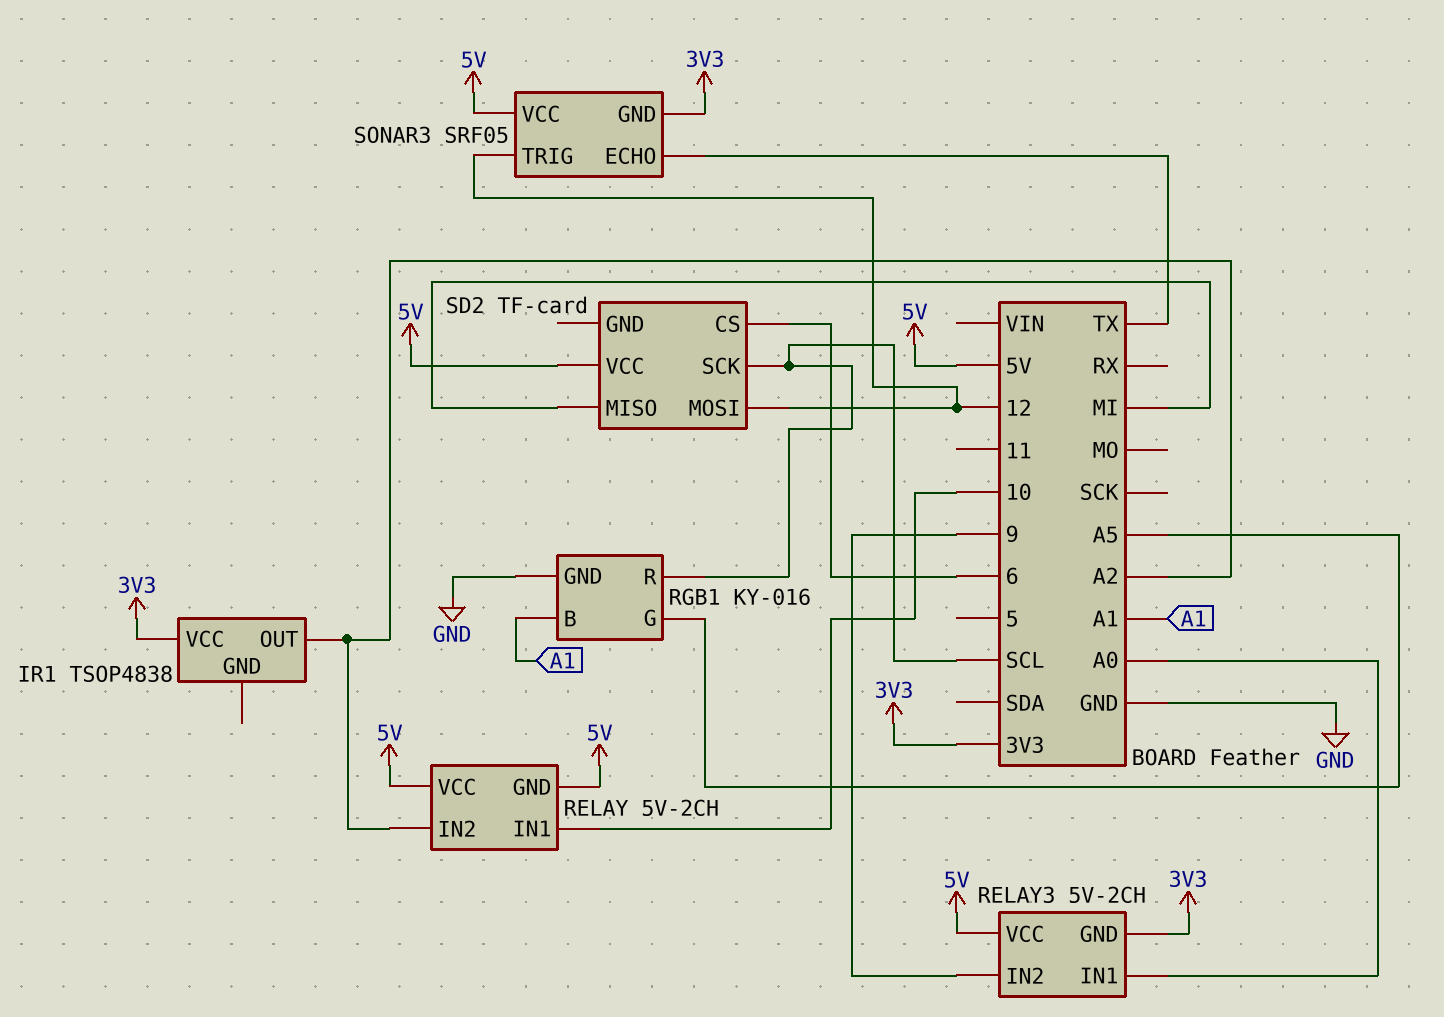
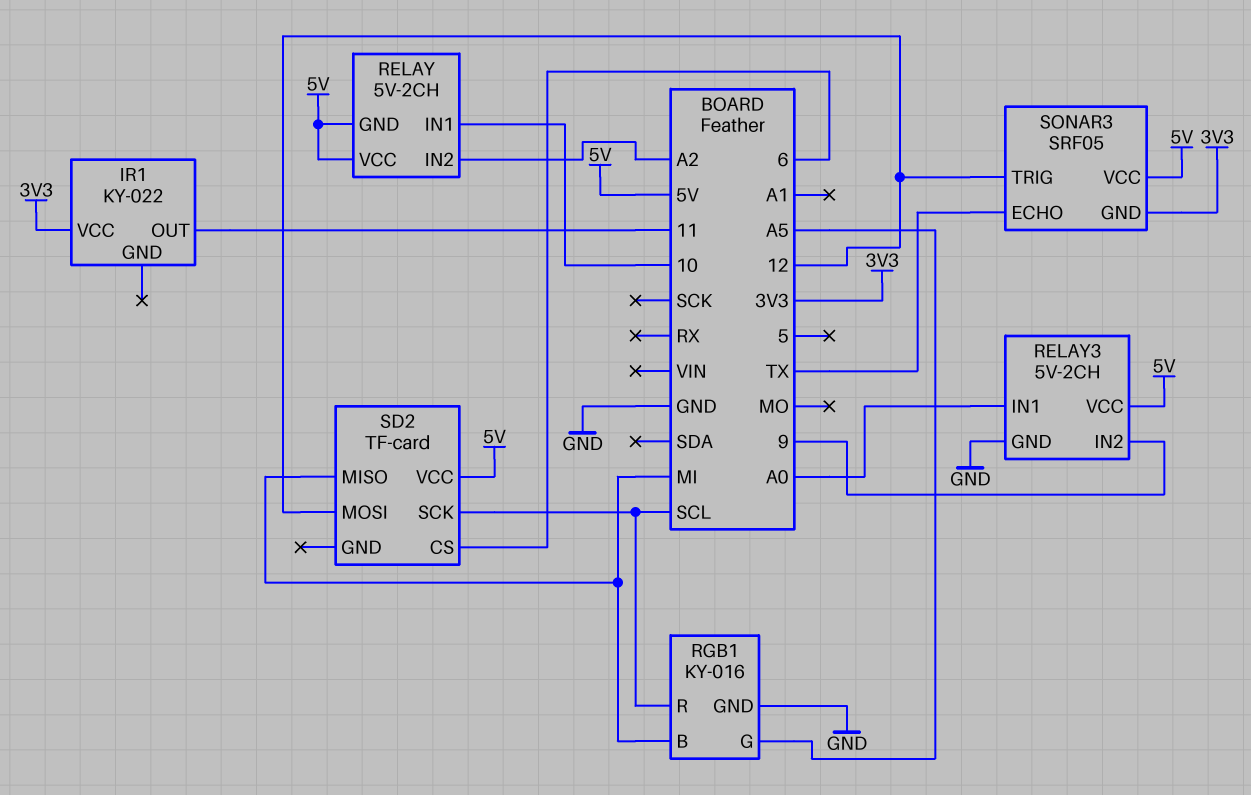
IR1: TSOP4838 -> KY-022
IR1 pin OUT: A2 -> 11
RELAY3 pin GND: 3V3 -> GND
RGB1 pin B: A1 -> MI

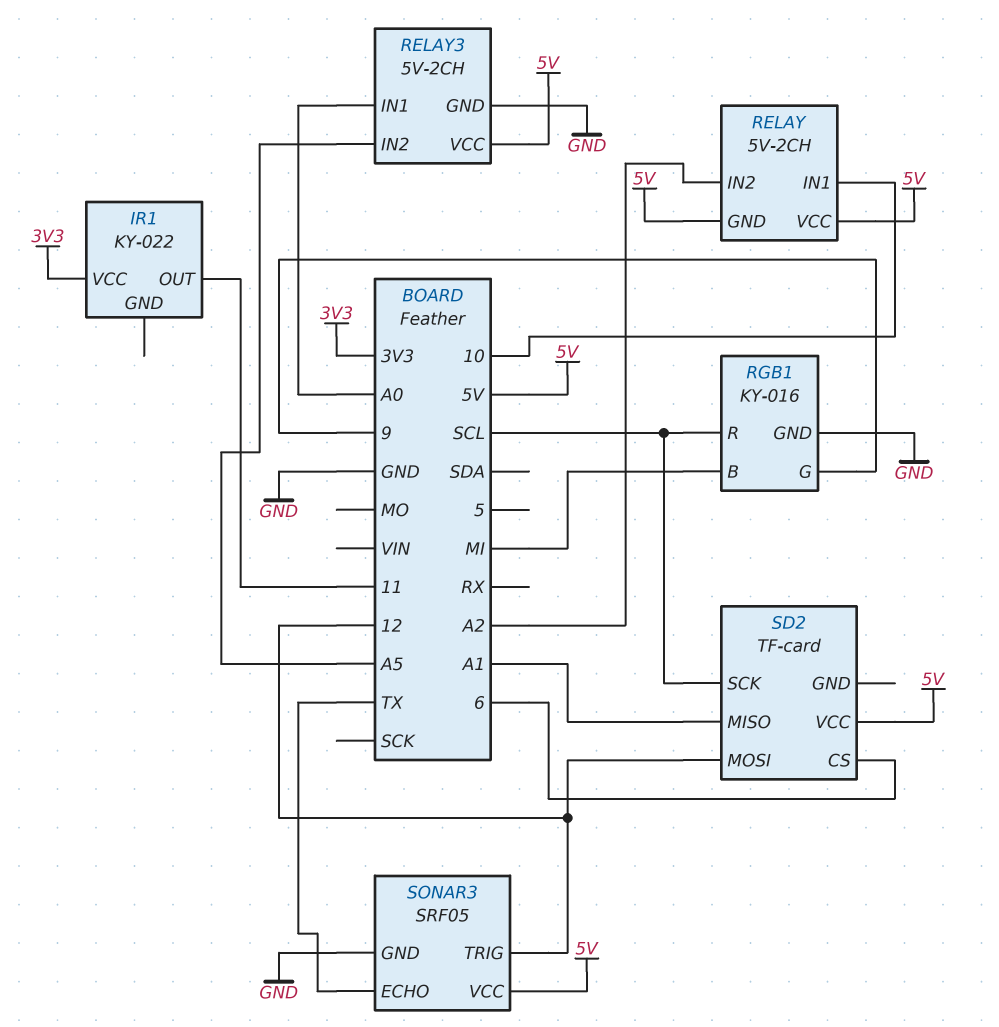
RELAY3 pin IN2: 9 -> A5
RGB1 pin G: A5 -> 9
SD2 pin MISO: MI -> A1
SONAR3 pin GND: 3V3 -> GND

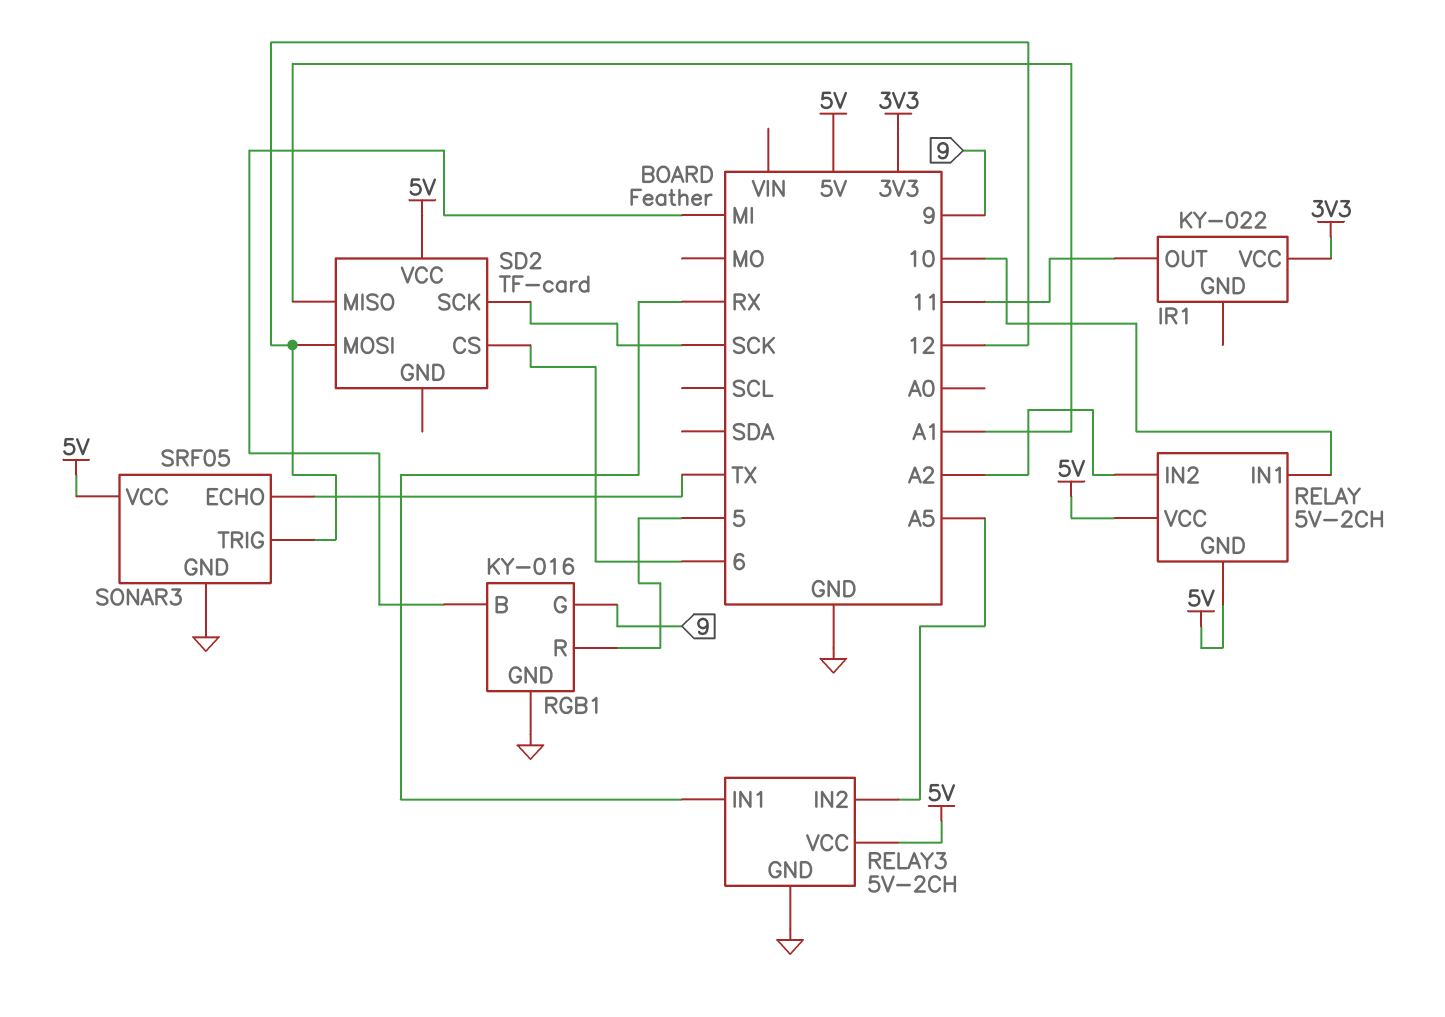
RELAY3 pin IN1: A0 -> RX
RGB1 pin R: SCL -> 5
SD2 pin SCK: SCL -> SCK

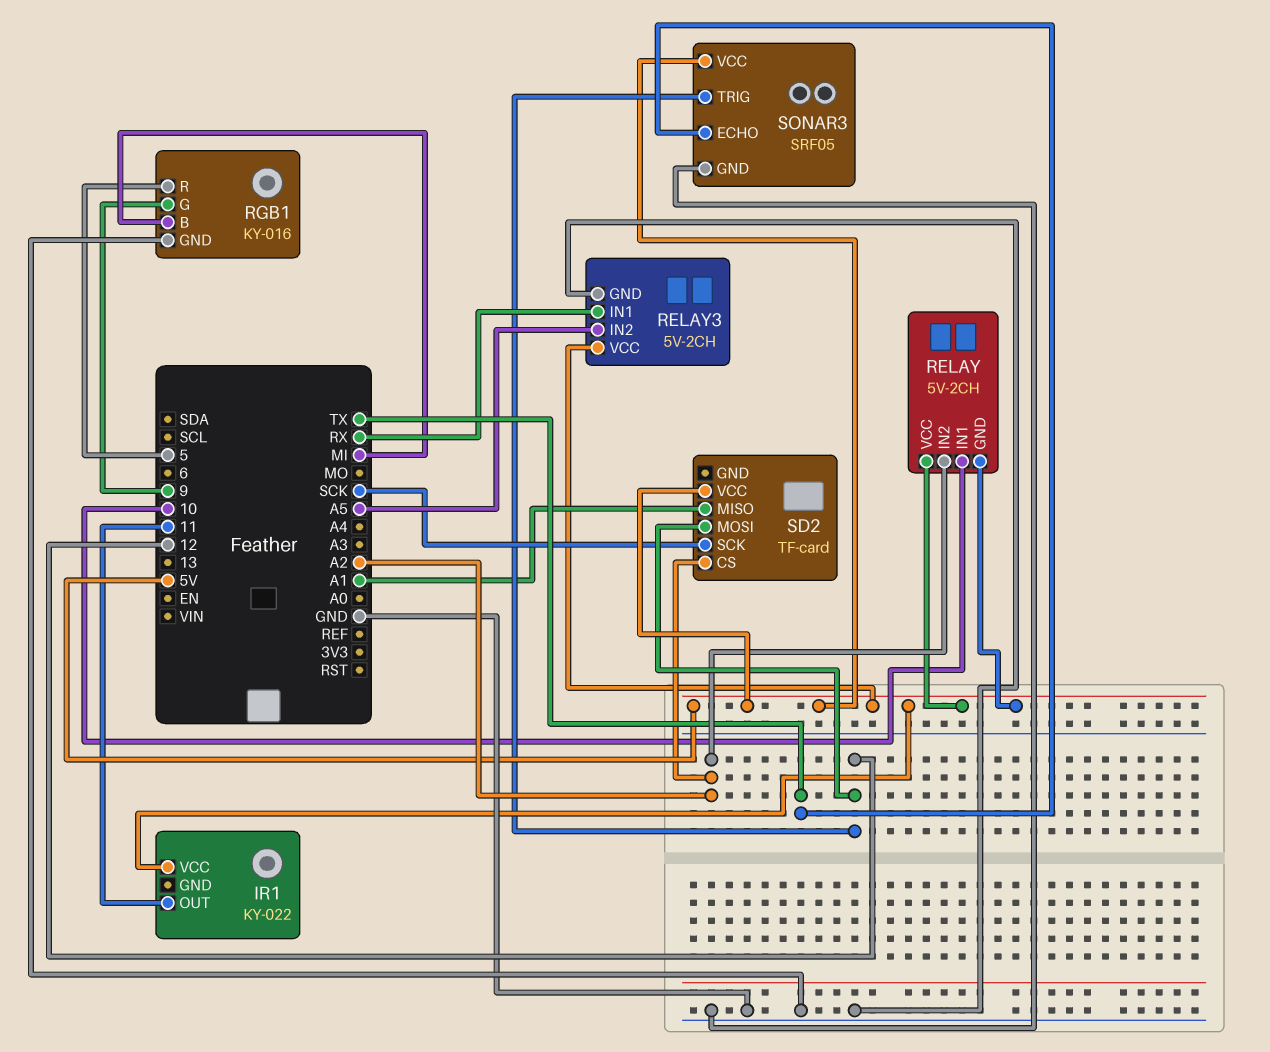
IR1 pin VCC: 3V3 -> 5V
SD2 pin CS: 6 -> A2

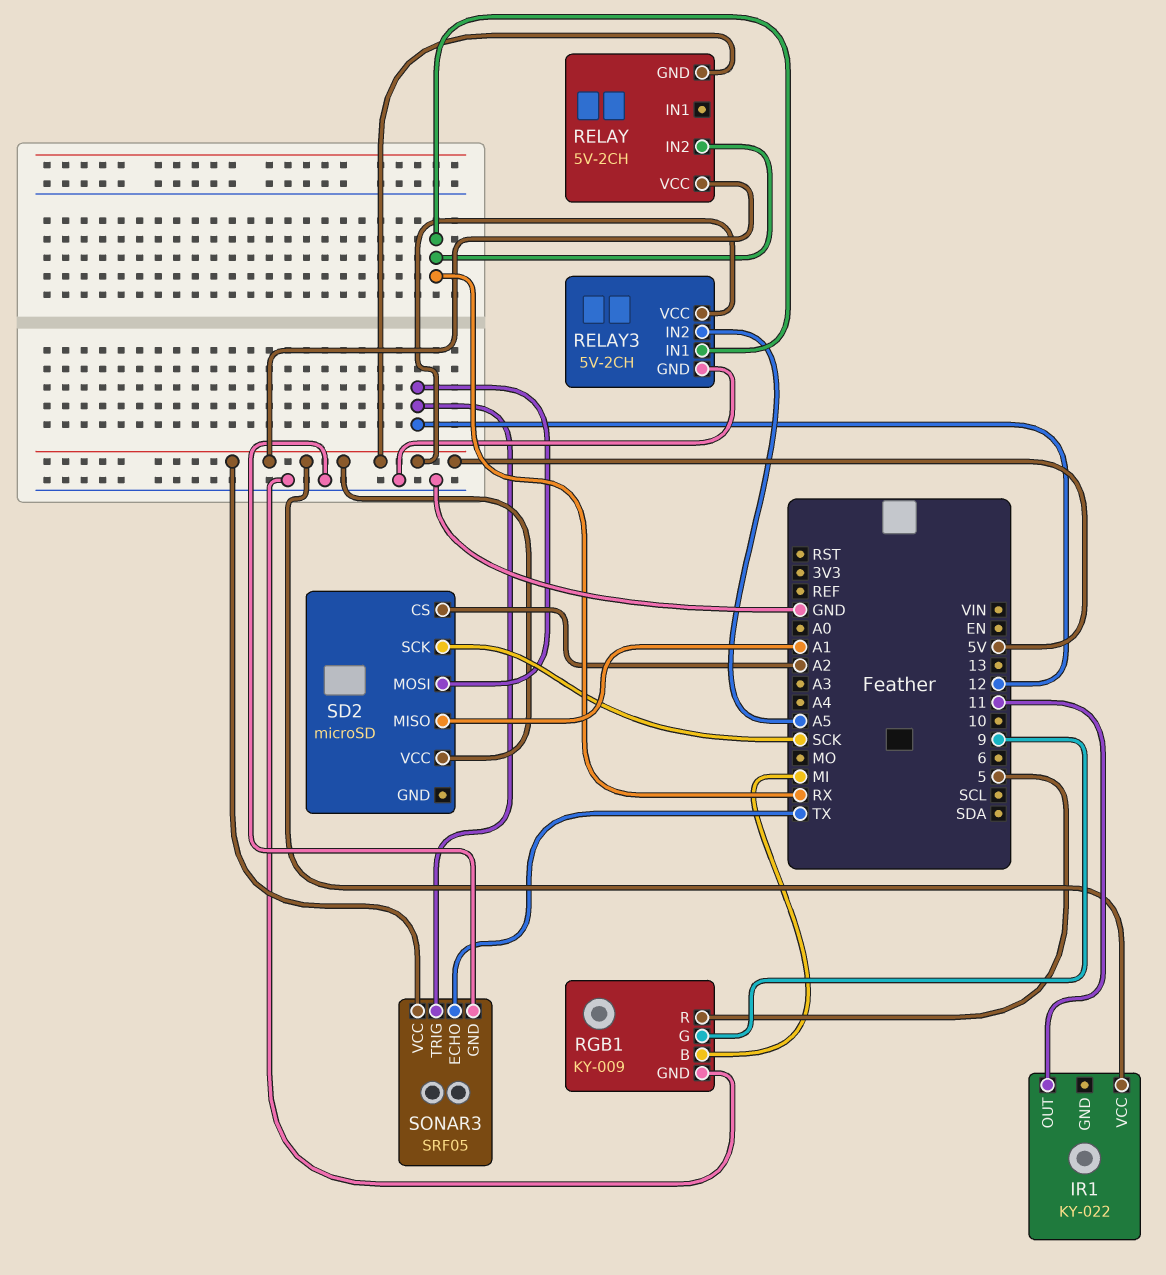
RELAY pin IN1: 10 -> none
RELAY pin IN2: A2 -> RX
RGB1: KY-016 -> KY-009
SD2: TF-card -> microSD

